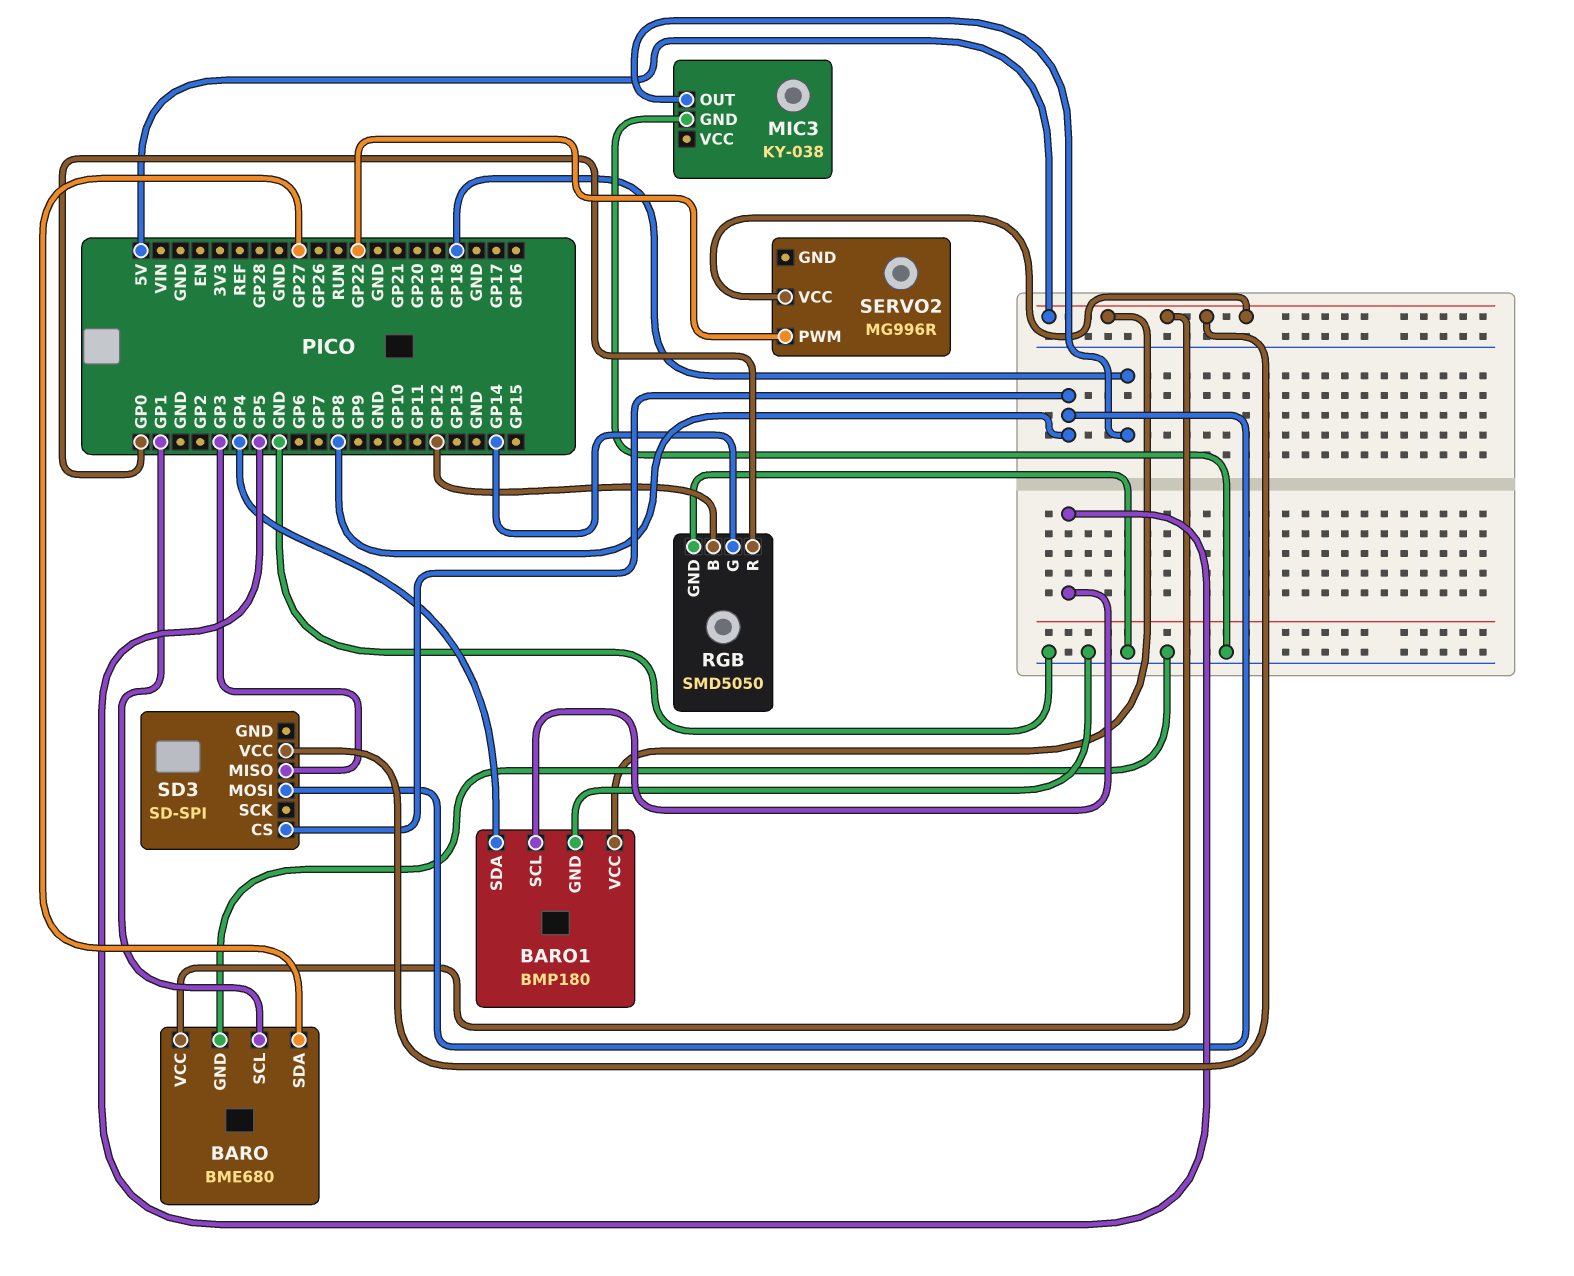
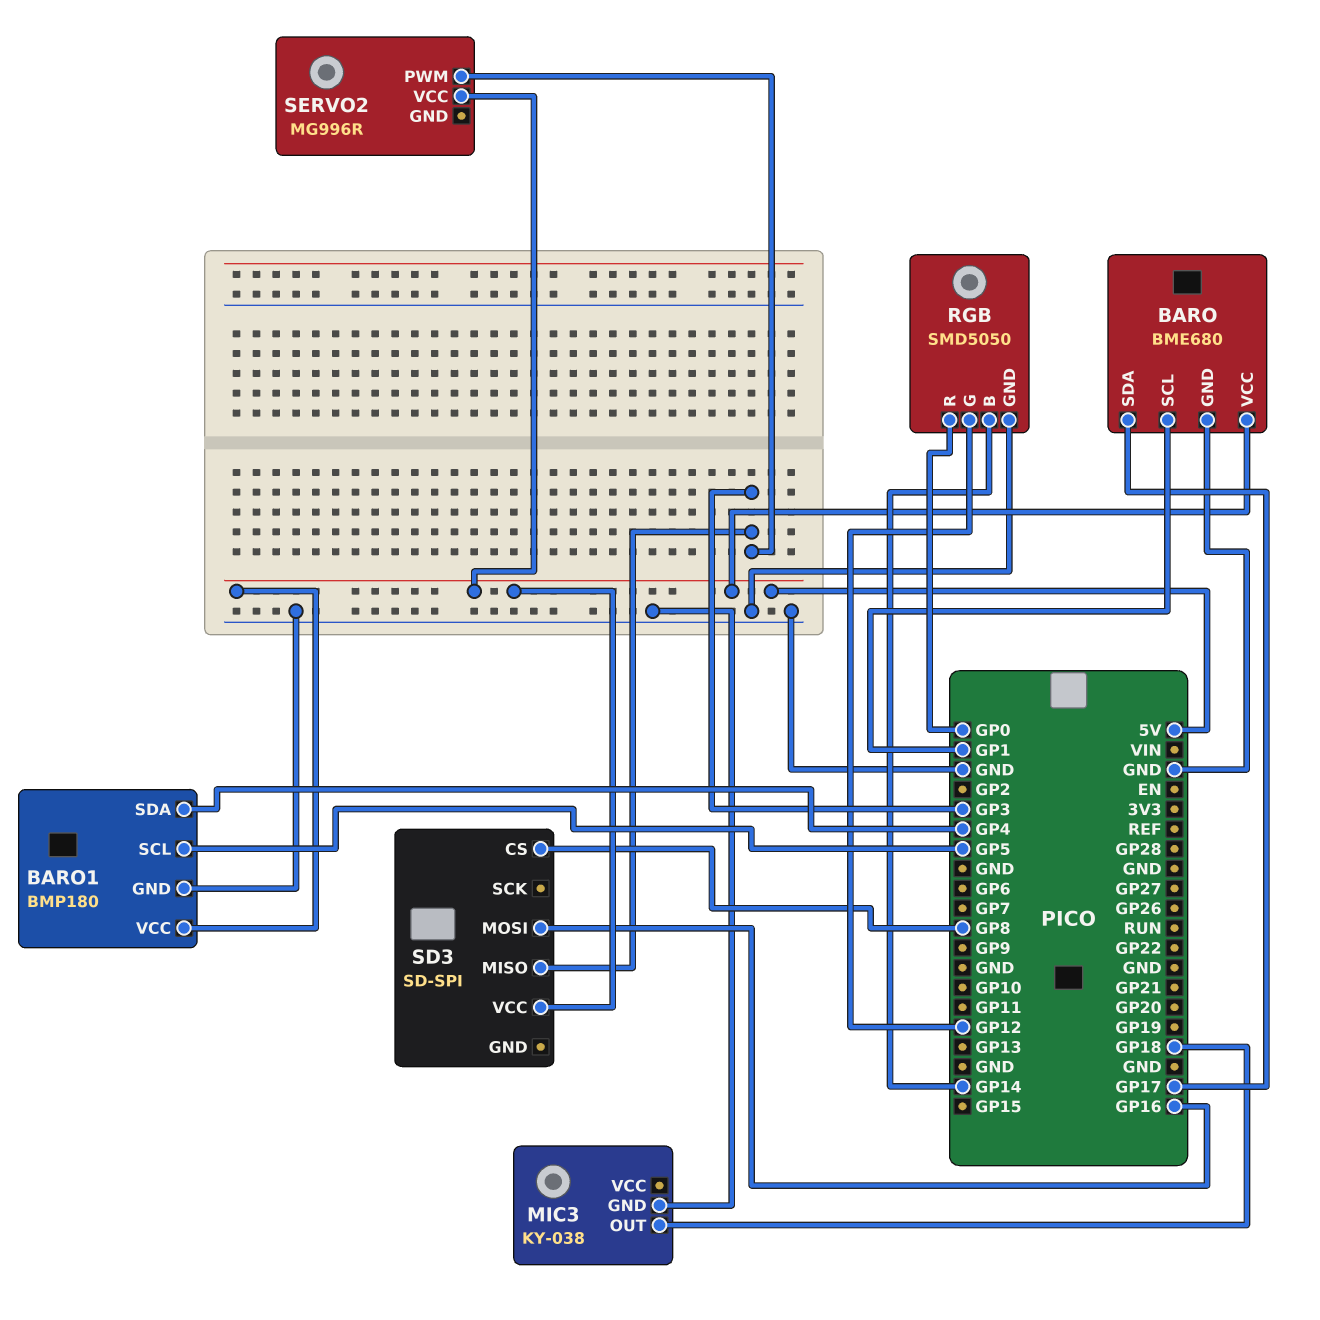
BARO pin SDA: GP27 -> GP17
RGB pin B: GP12 -> GP14
RGB pin G: GP14 -> GP12
SD3 pin MOSI: GP8 -> GP16
SERVO2 pin PWM: GP22 -> GP3

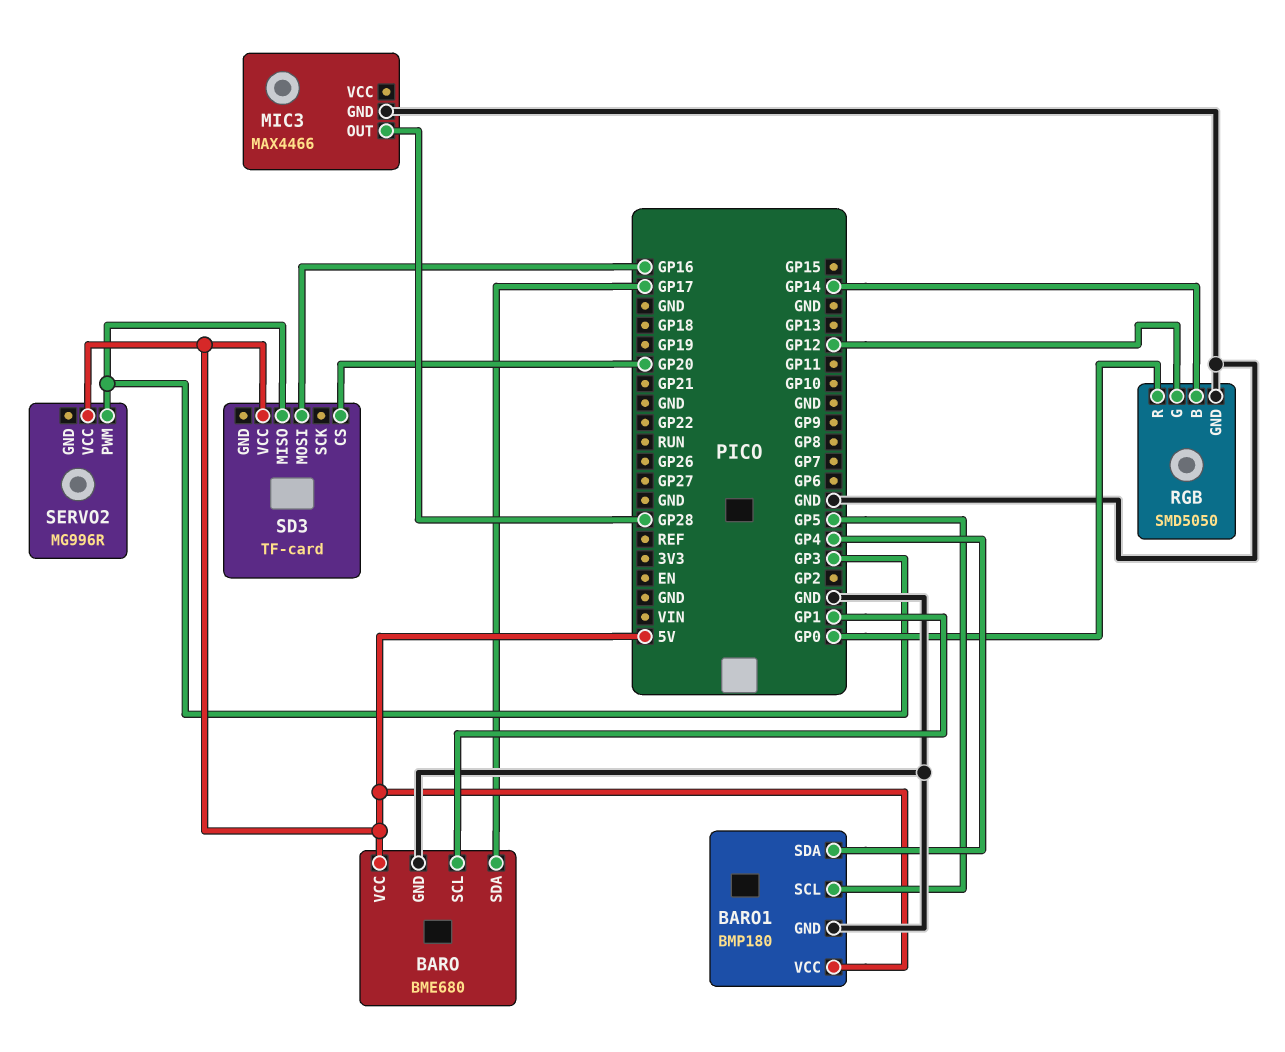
MIC3: KY-038 -> MAX4466
MIC3 pin OUT: GP18 -> GP28
SD3: SD-SPI -> TF-card
SD3 pin CS: GP8 -> GP20

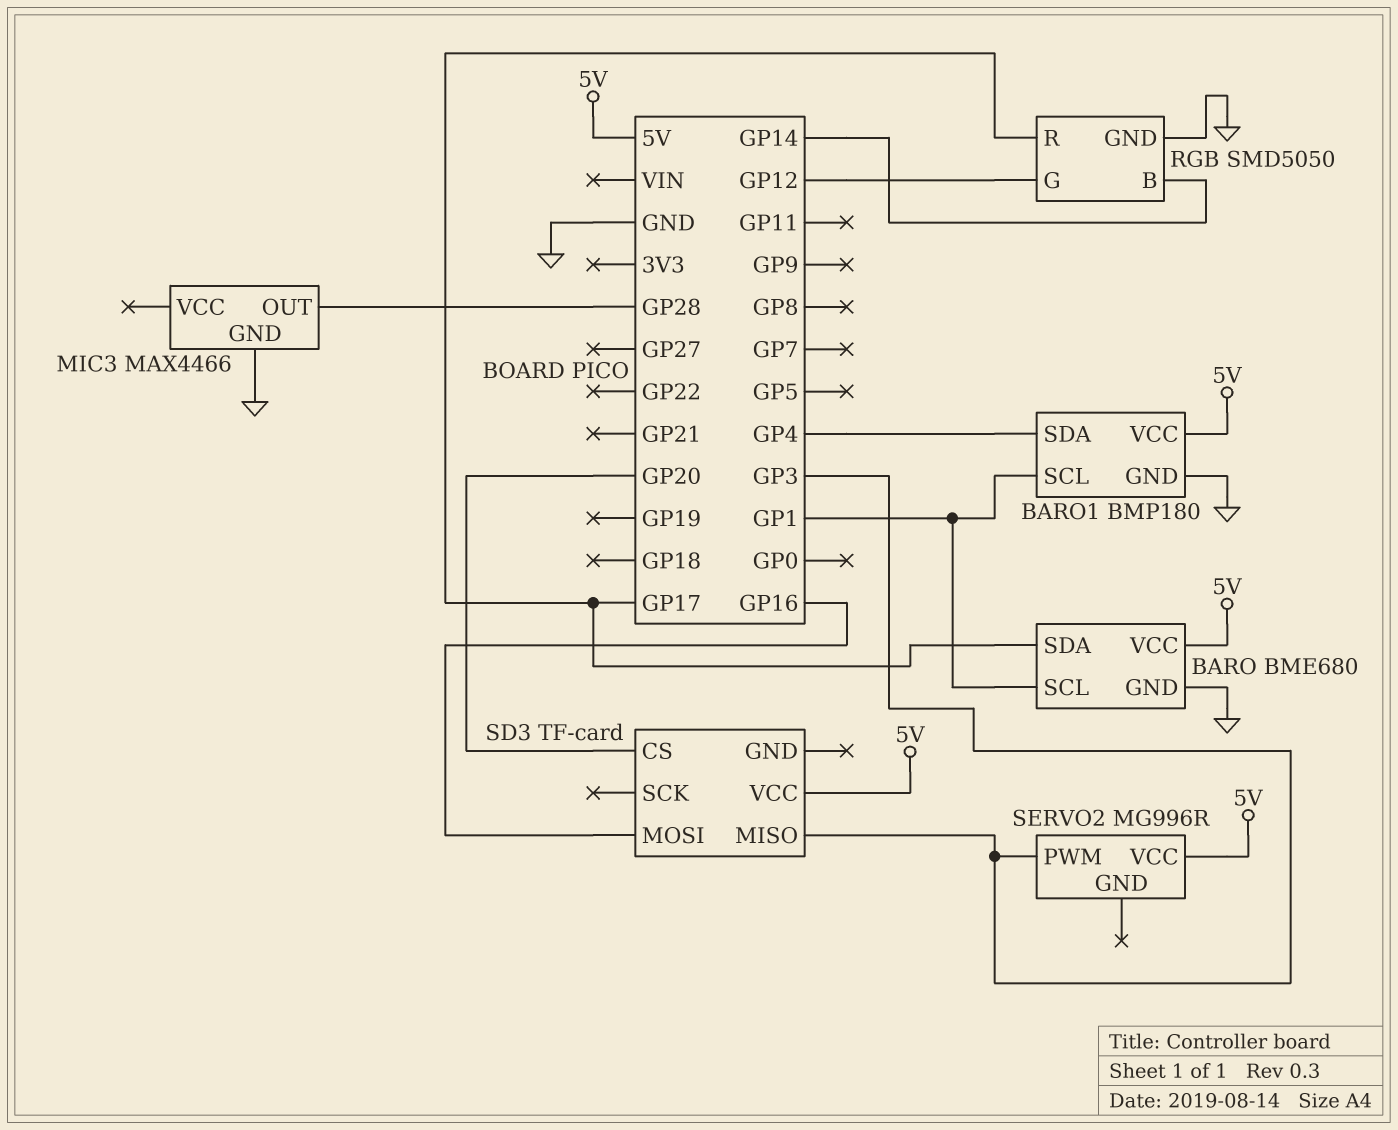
BARO1 pin SCL: GP5 -> GP1
RGB pin R: GP0 -> GP17

